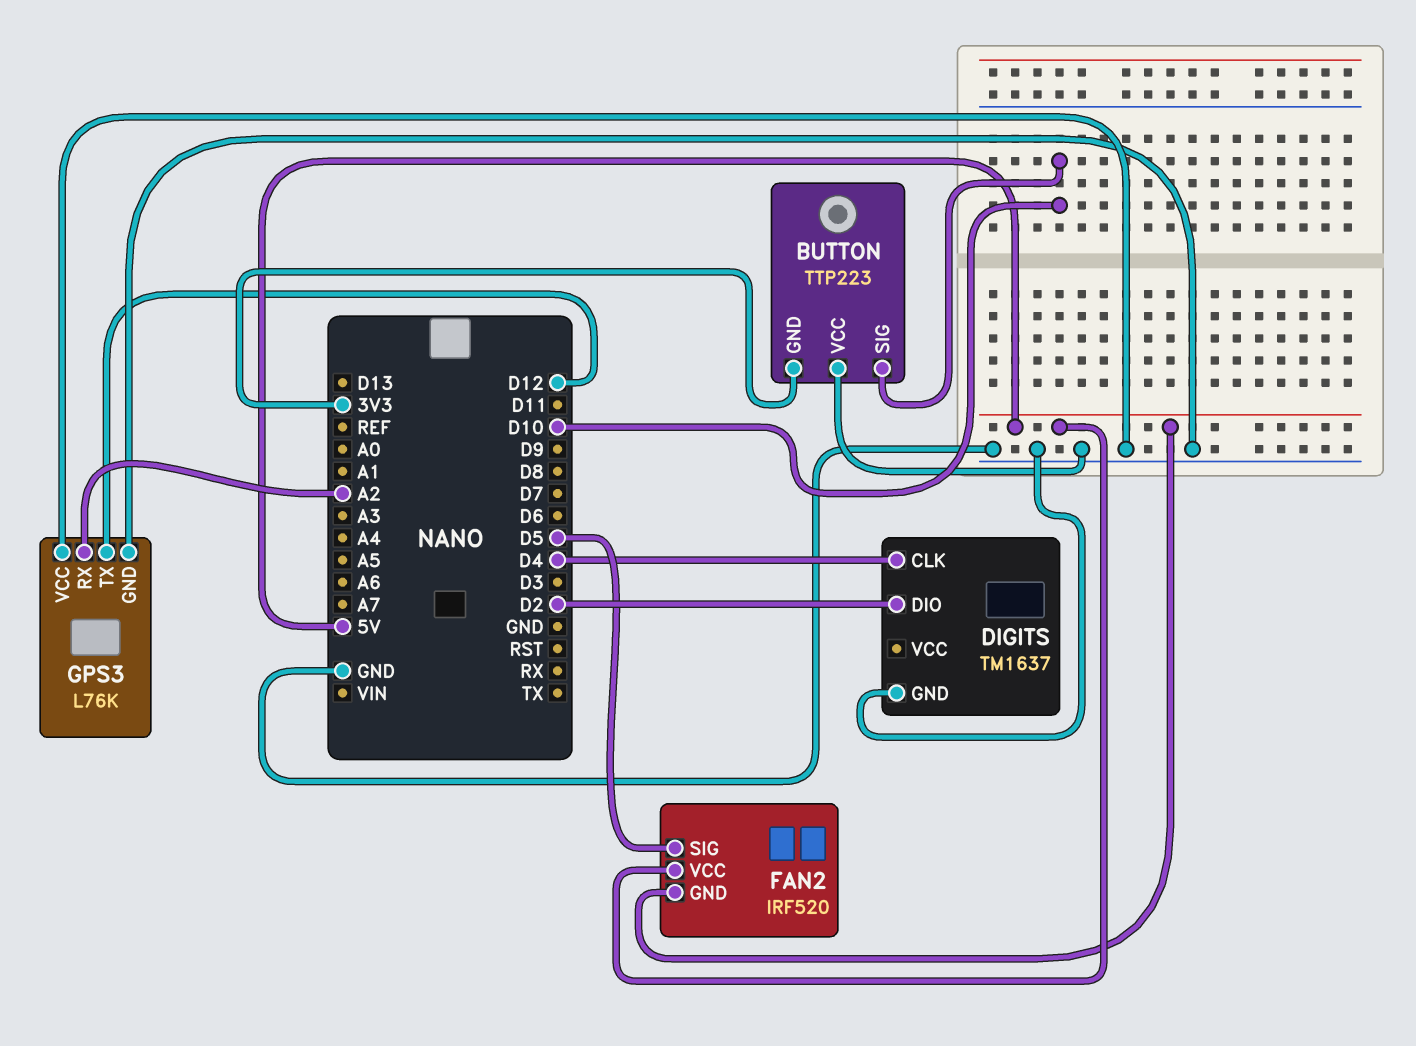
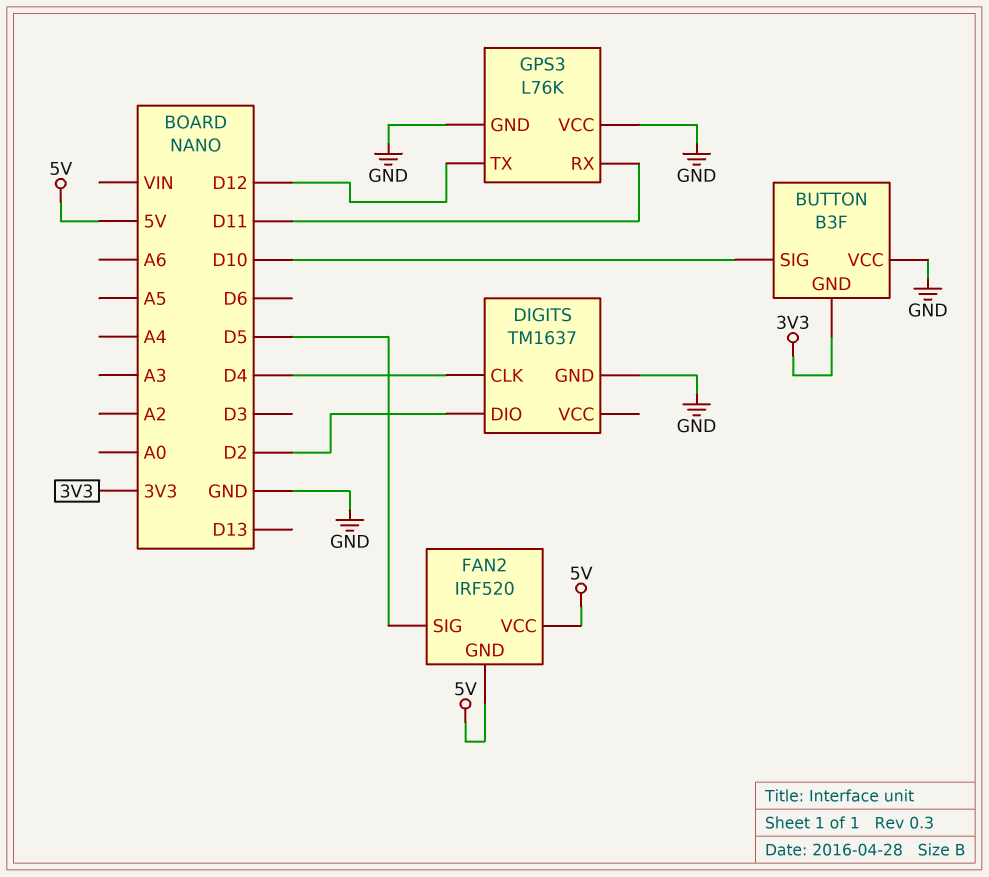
BUTTON: TTP223 -> B3F
GPS3 pin RX: A2 -> D11

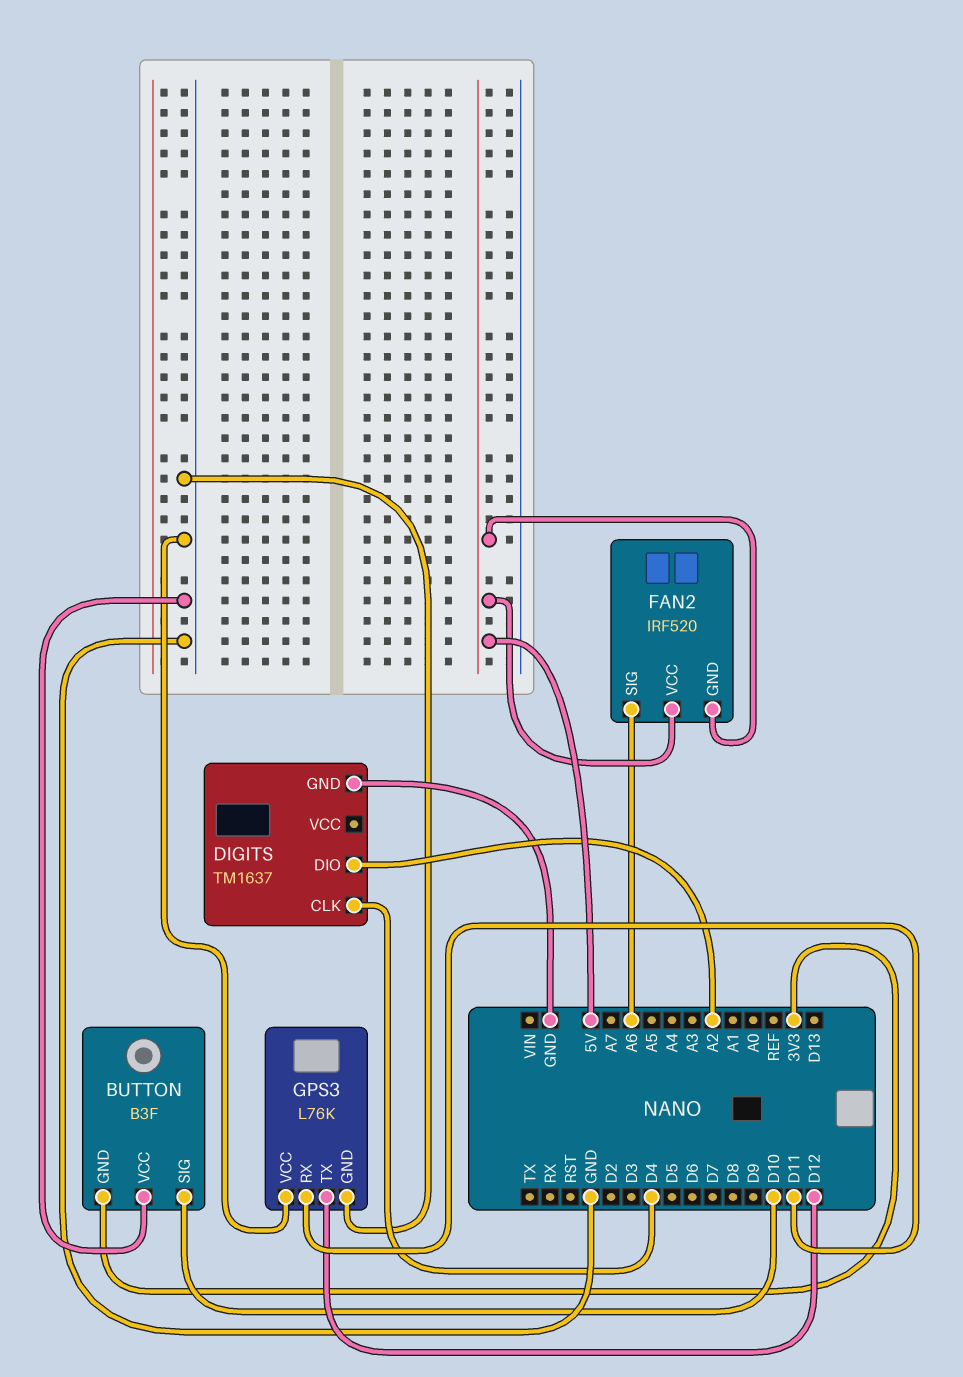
DIGITS pin DIO: D2 -> A2
FAN2 pin SIG: D5 -> A6

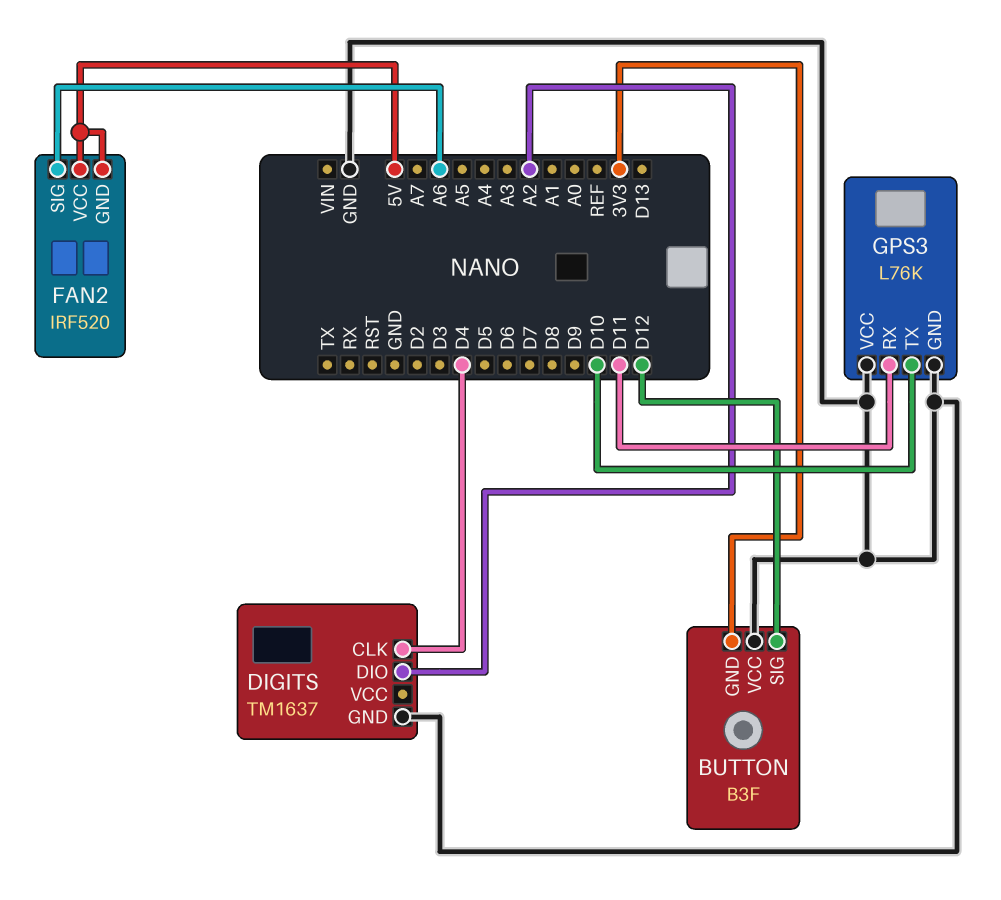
BUTTON pin SIG: D10 -> D12
GPS3 pin TX: D12 -> D10

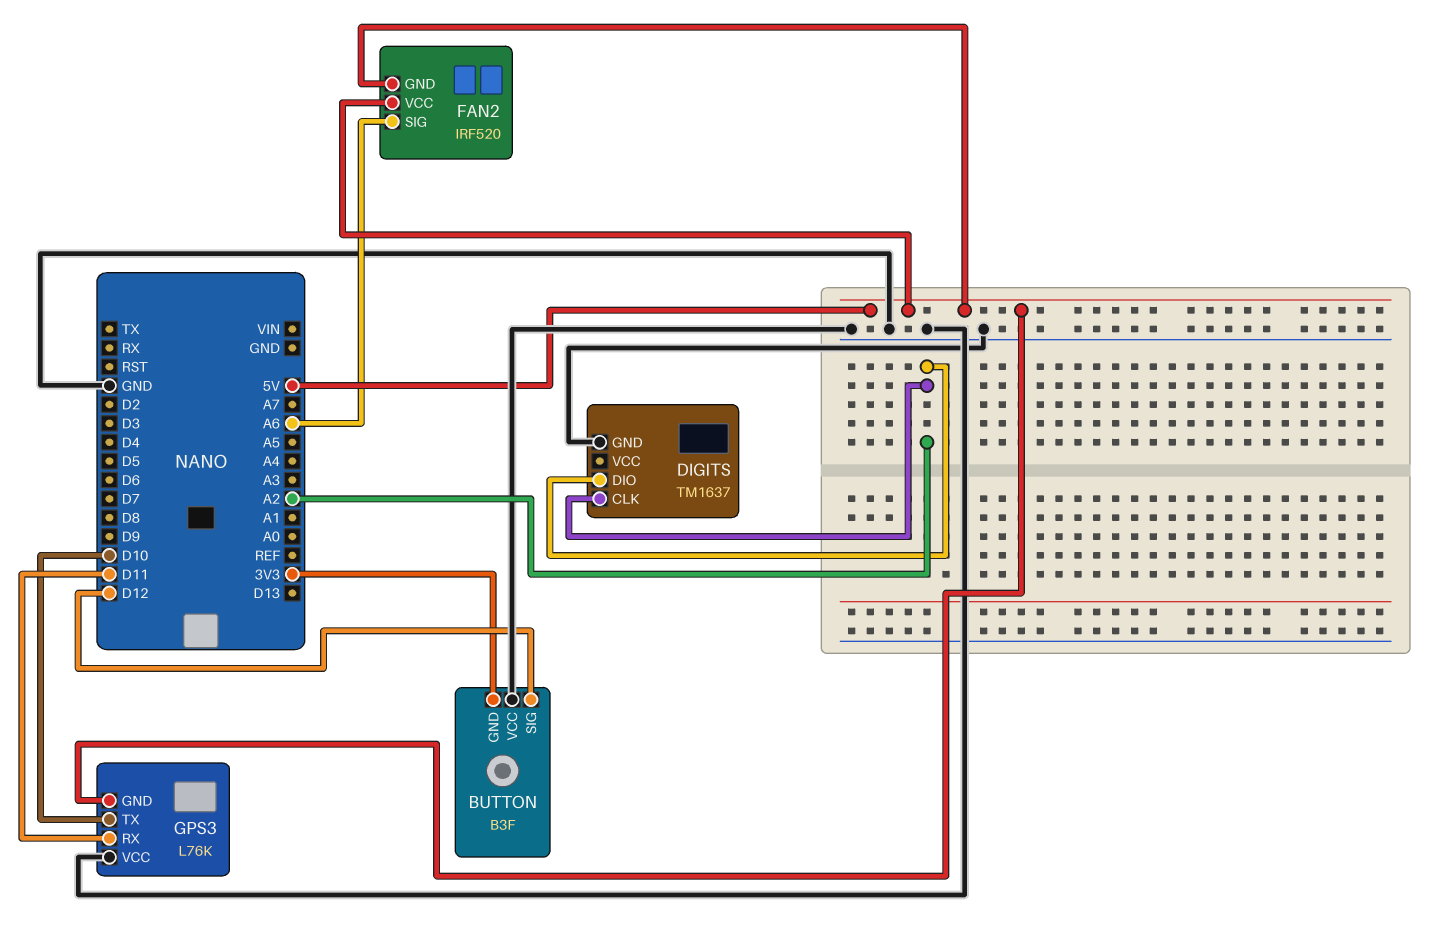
DIGITS pin CLK: D4 -> A2
GPS3 pin GND: GND -> 5V

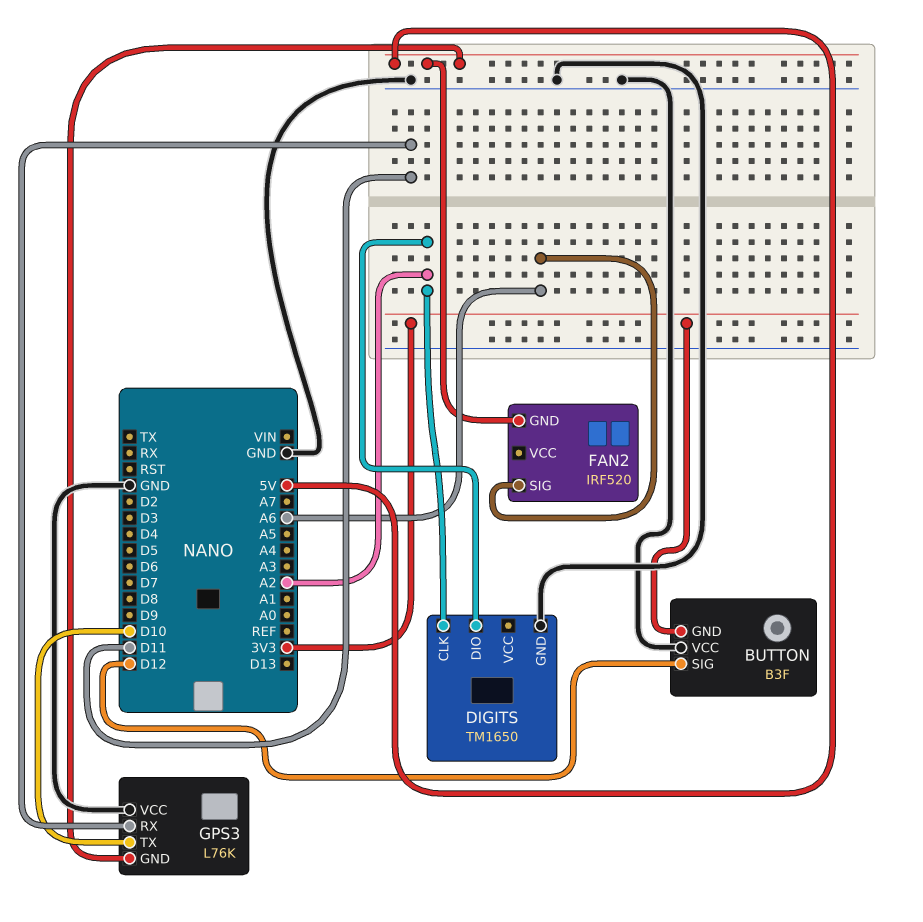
DIGITS: TM1637 -> TM1650
FAN2 pin VCC: 5V -> none

